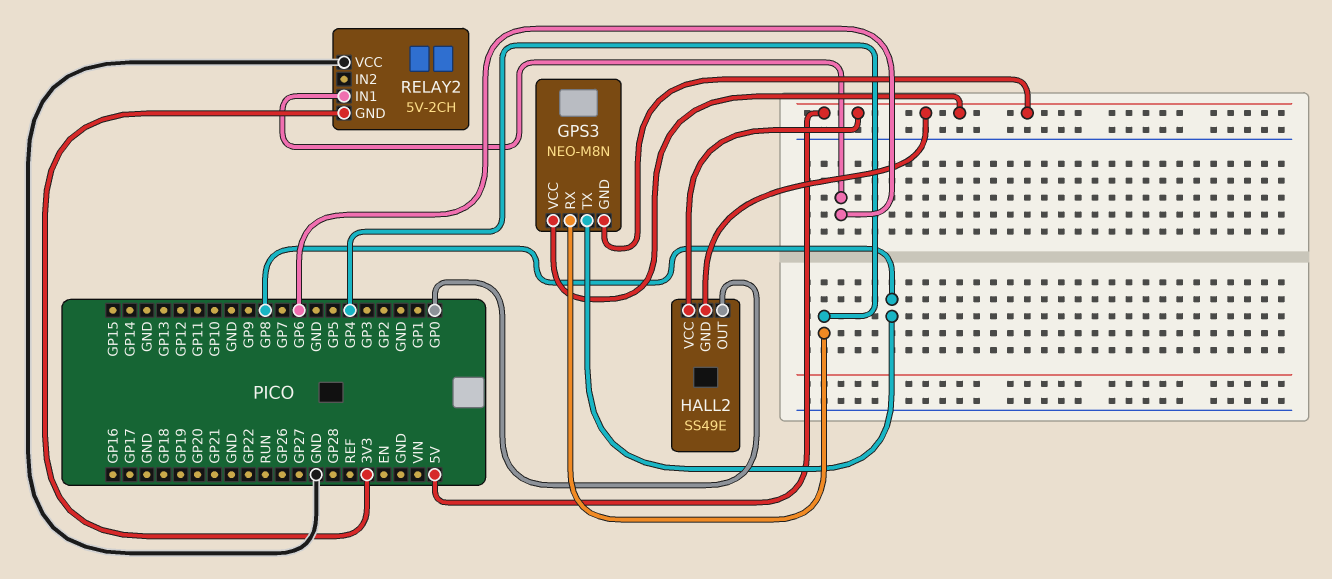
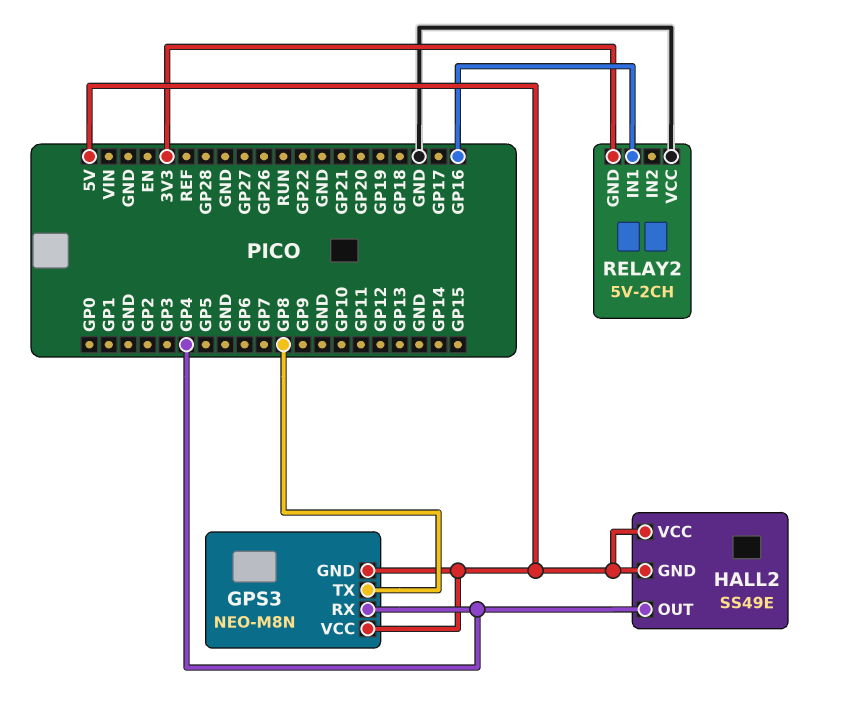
HALL2 pin OUT: GP0 -> GP4
RELAY2 pin IN1: GP6 -> GP16

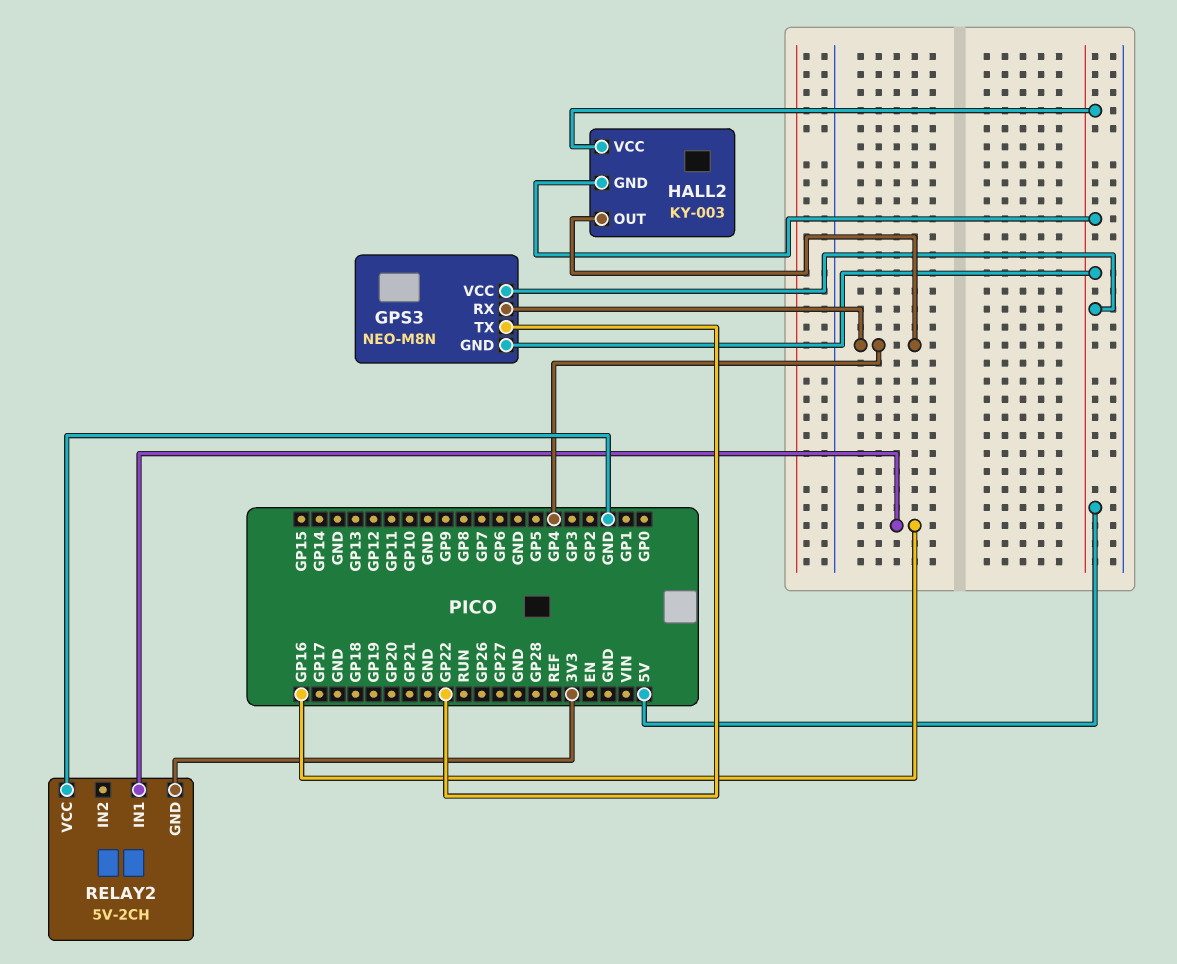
GPS3 pin TX: GP8 -> GP22
HALL2: SS49E -> KY-003

